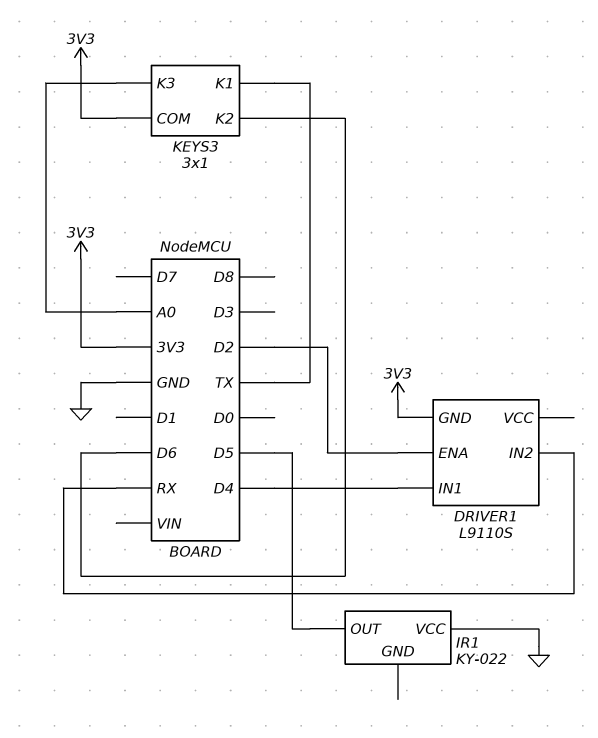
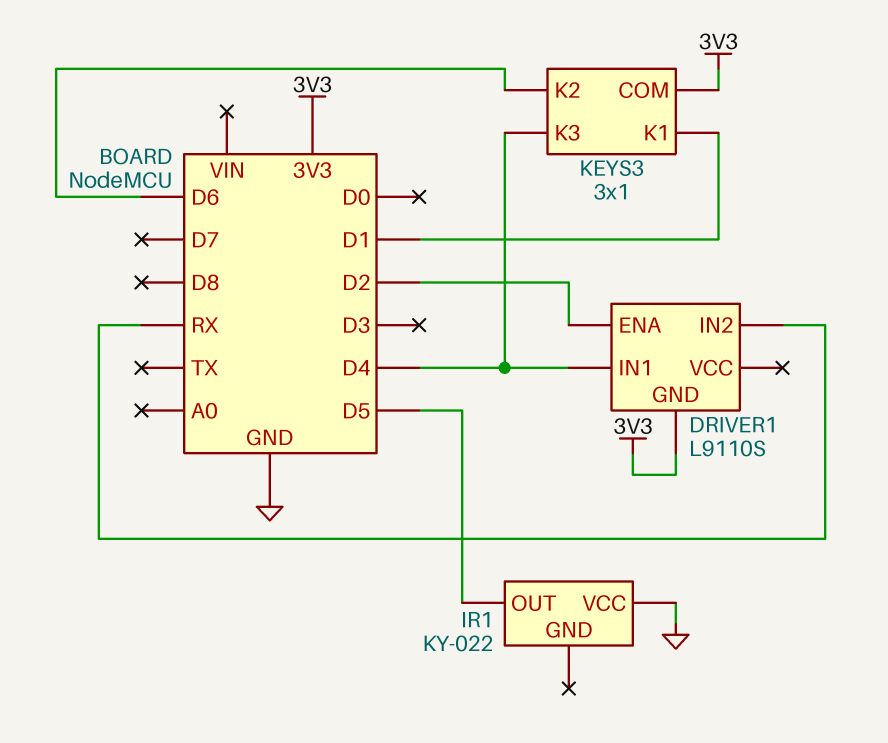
KEYS3 pin K1: TX -> D1
KEYS3 pin K3: A0 -> D4

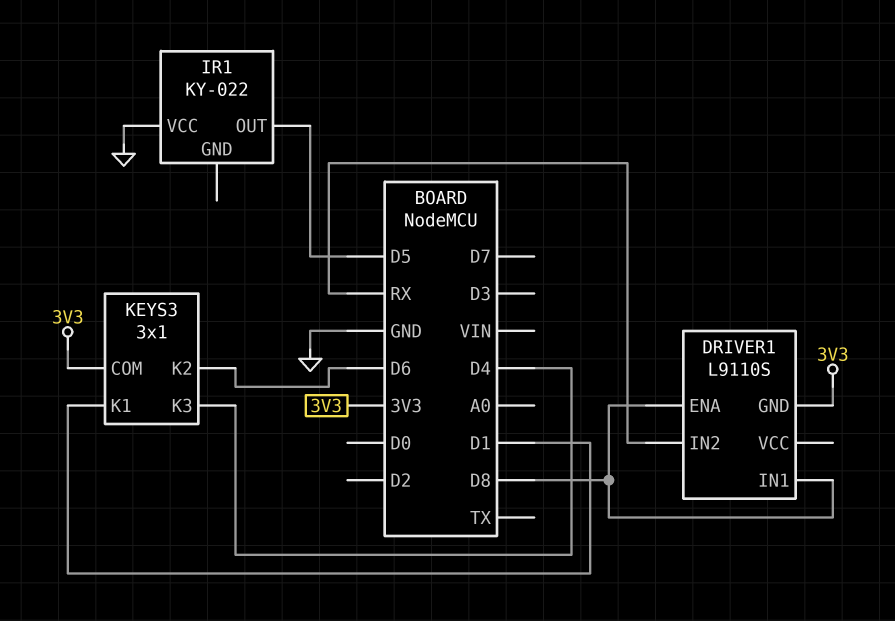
DRIVER1 pin ENA: D2 -> D8
DRIVER1 pin IN1: D4 -> D8

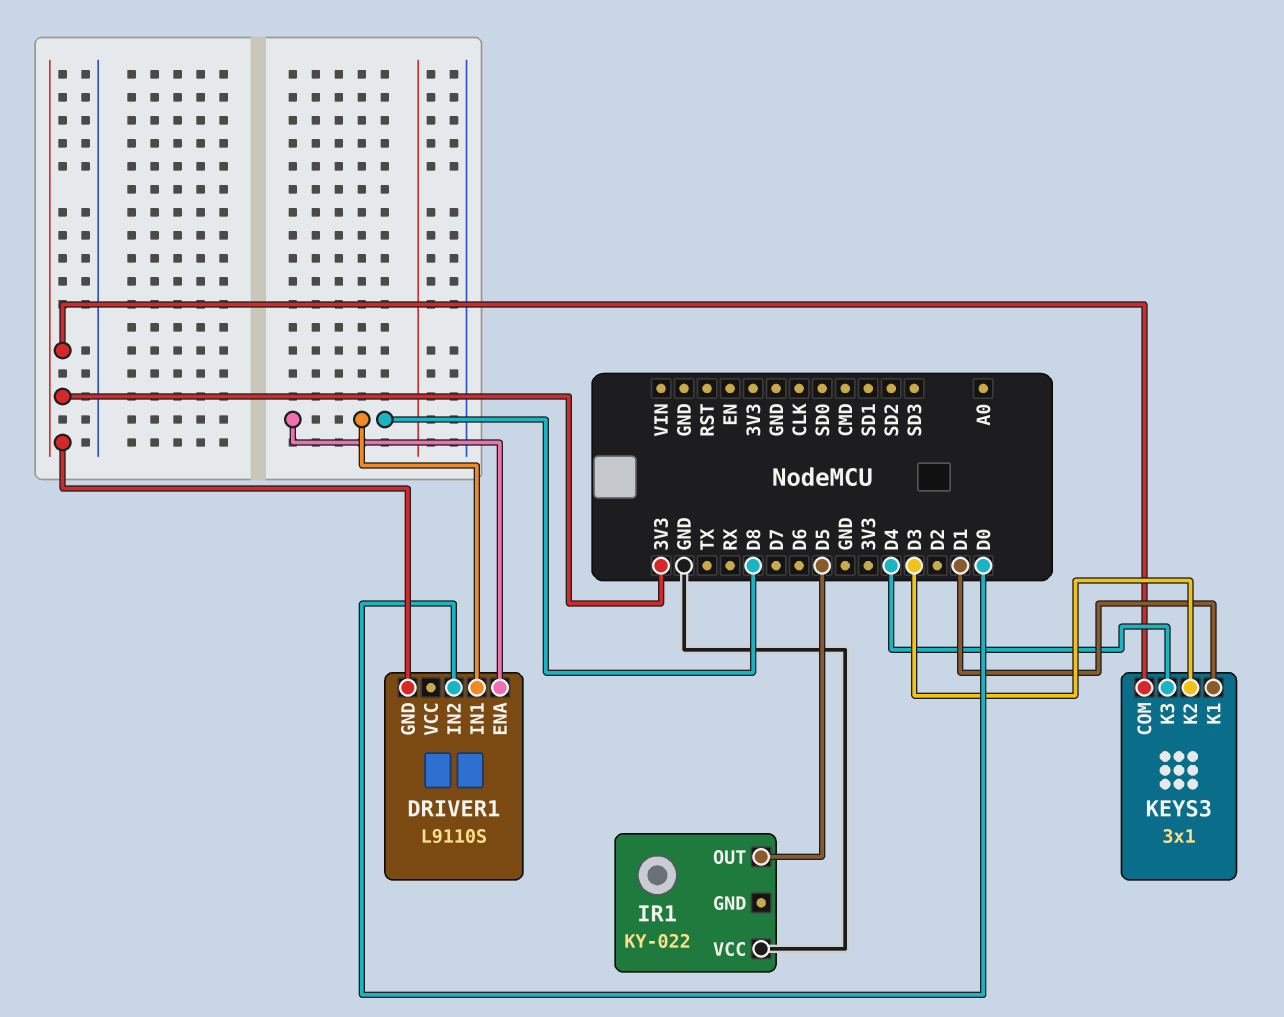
DRIVER1 pin IN2: RX -> D0
KEYS3 pin K2: D6 -> D3

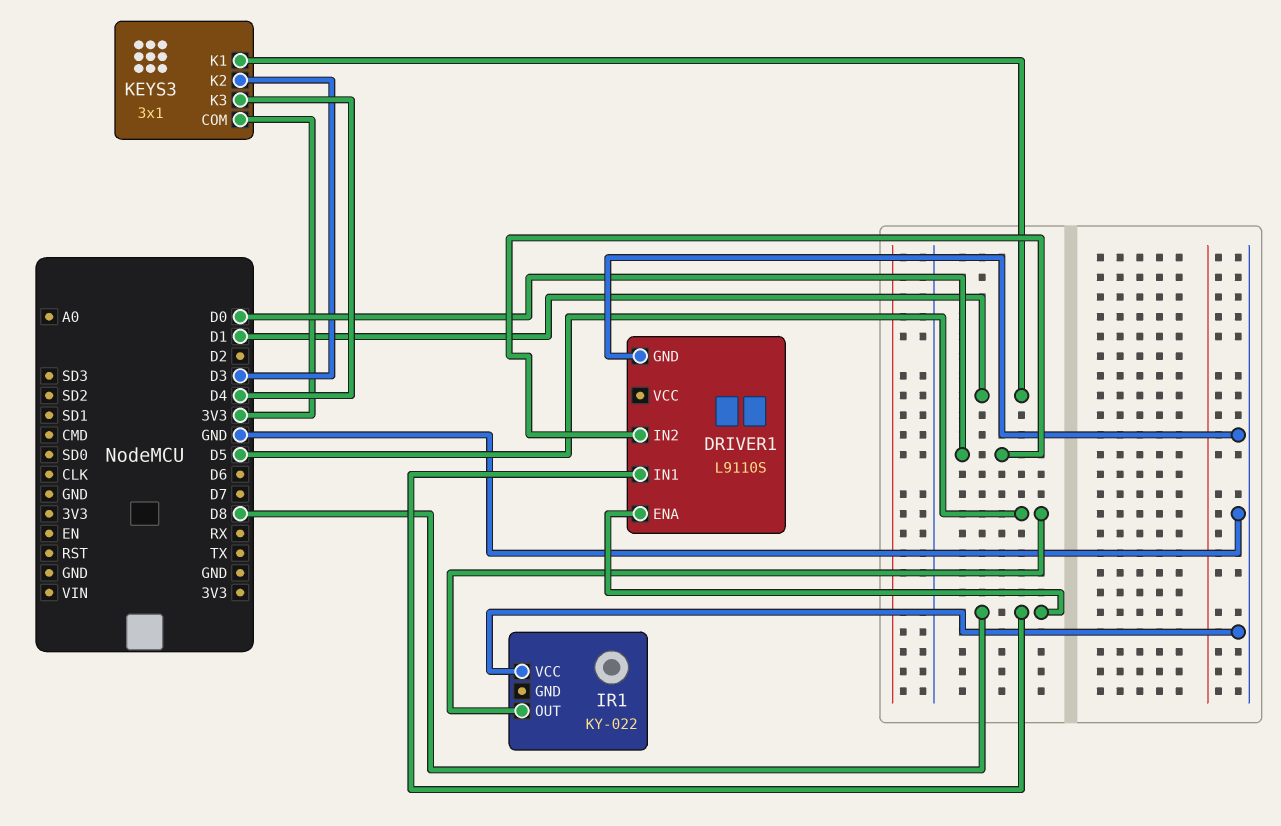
DRIVER1 pin GND: 3V3 -> GND

